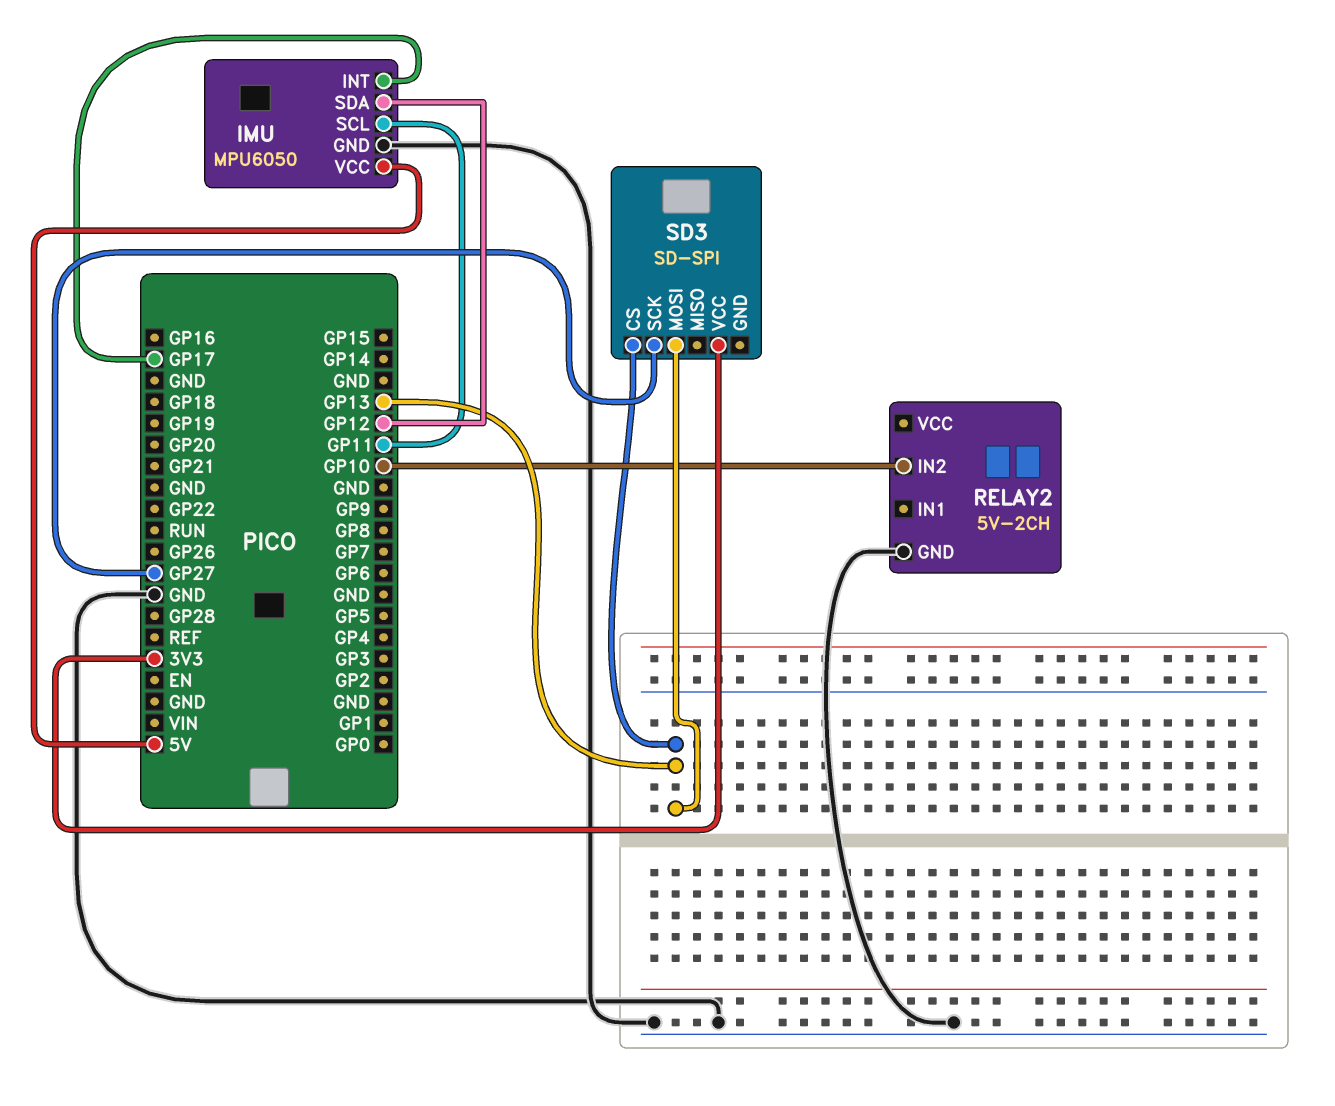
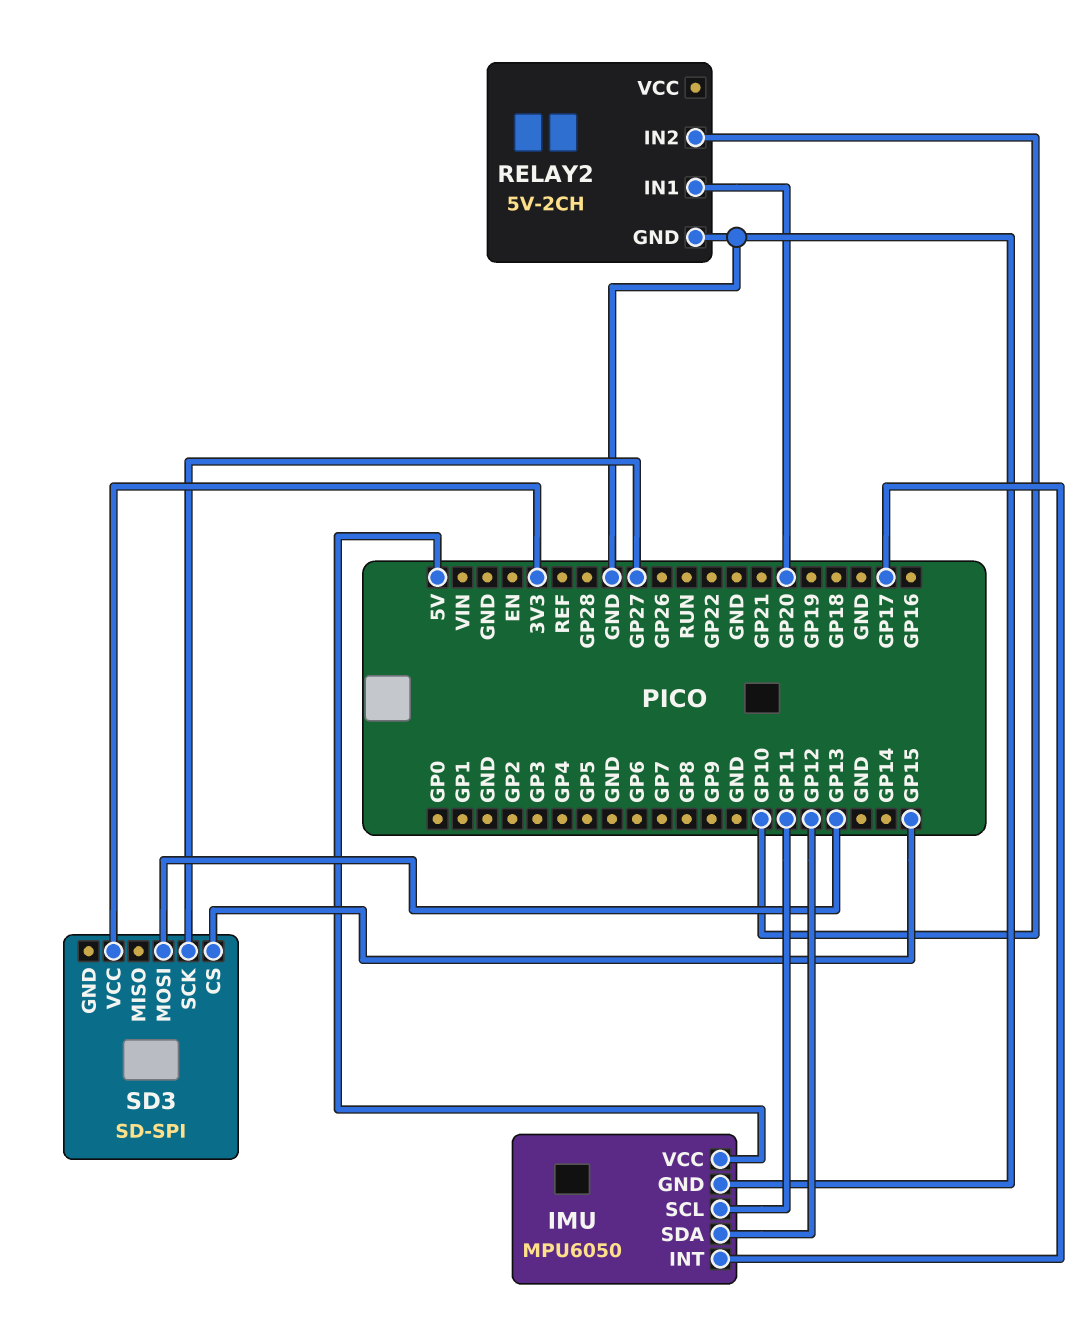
RELAY2 pin IN1: none -> GP20
SD3 pin CS: GP13 -> GP15

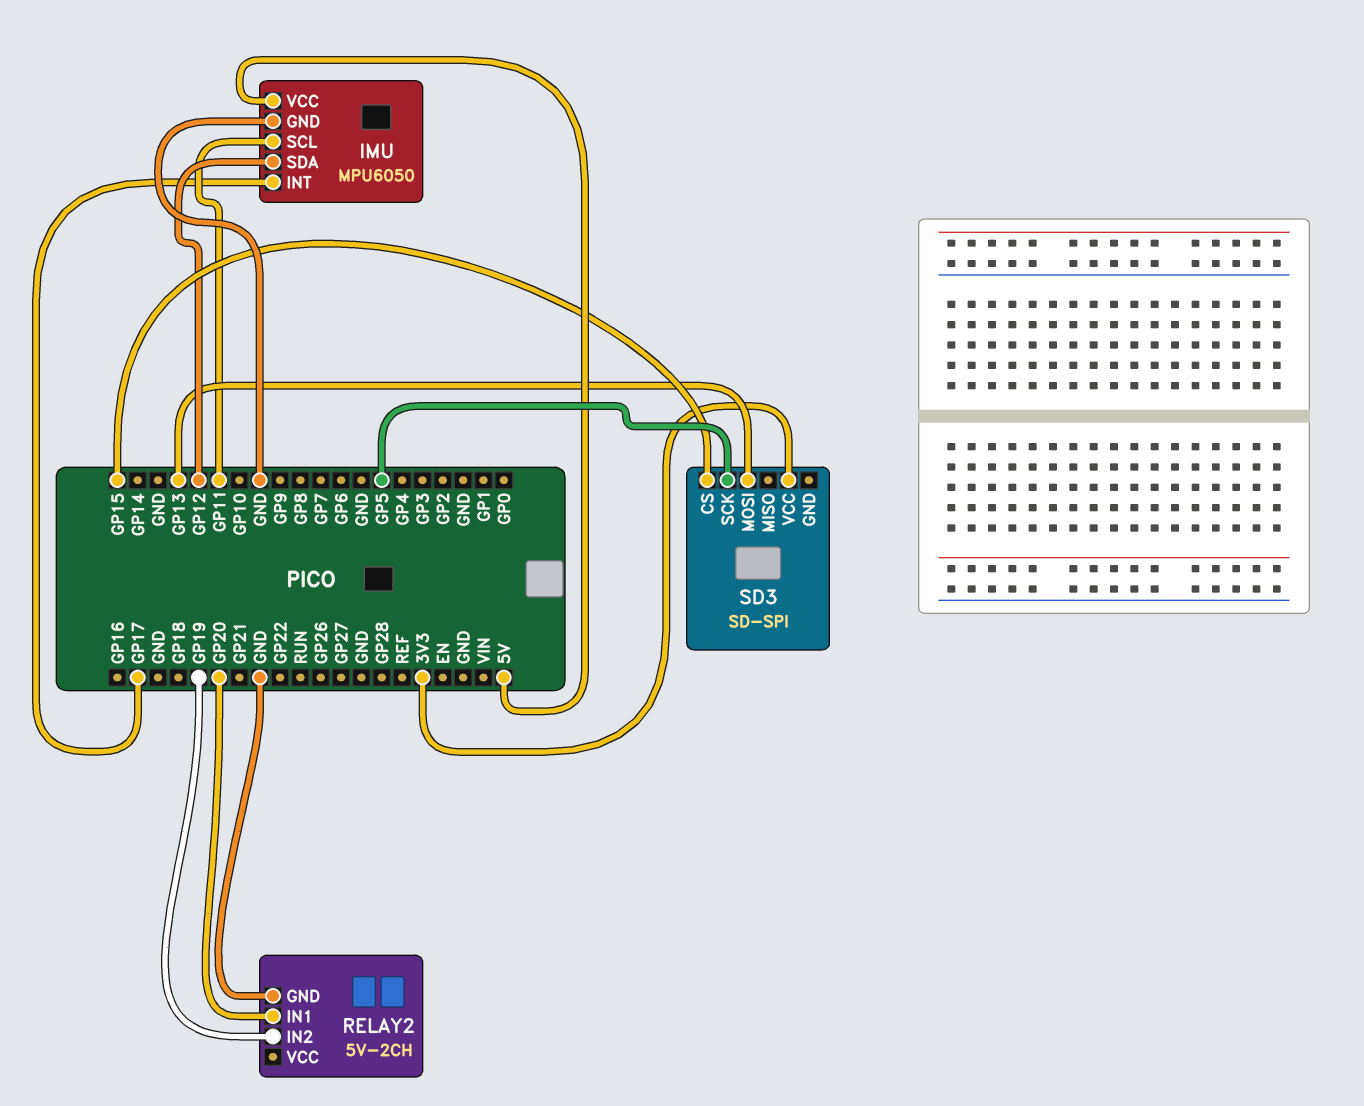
RELAY2 pin IN2: GP10 -> GP19
SD3 pin SCK: GP27 -> GP5

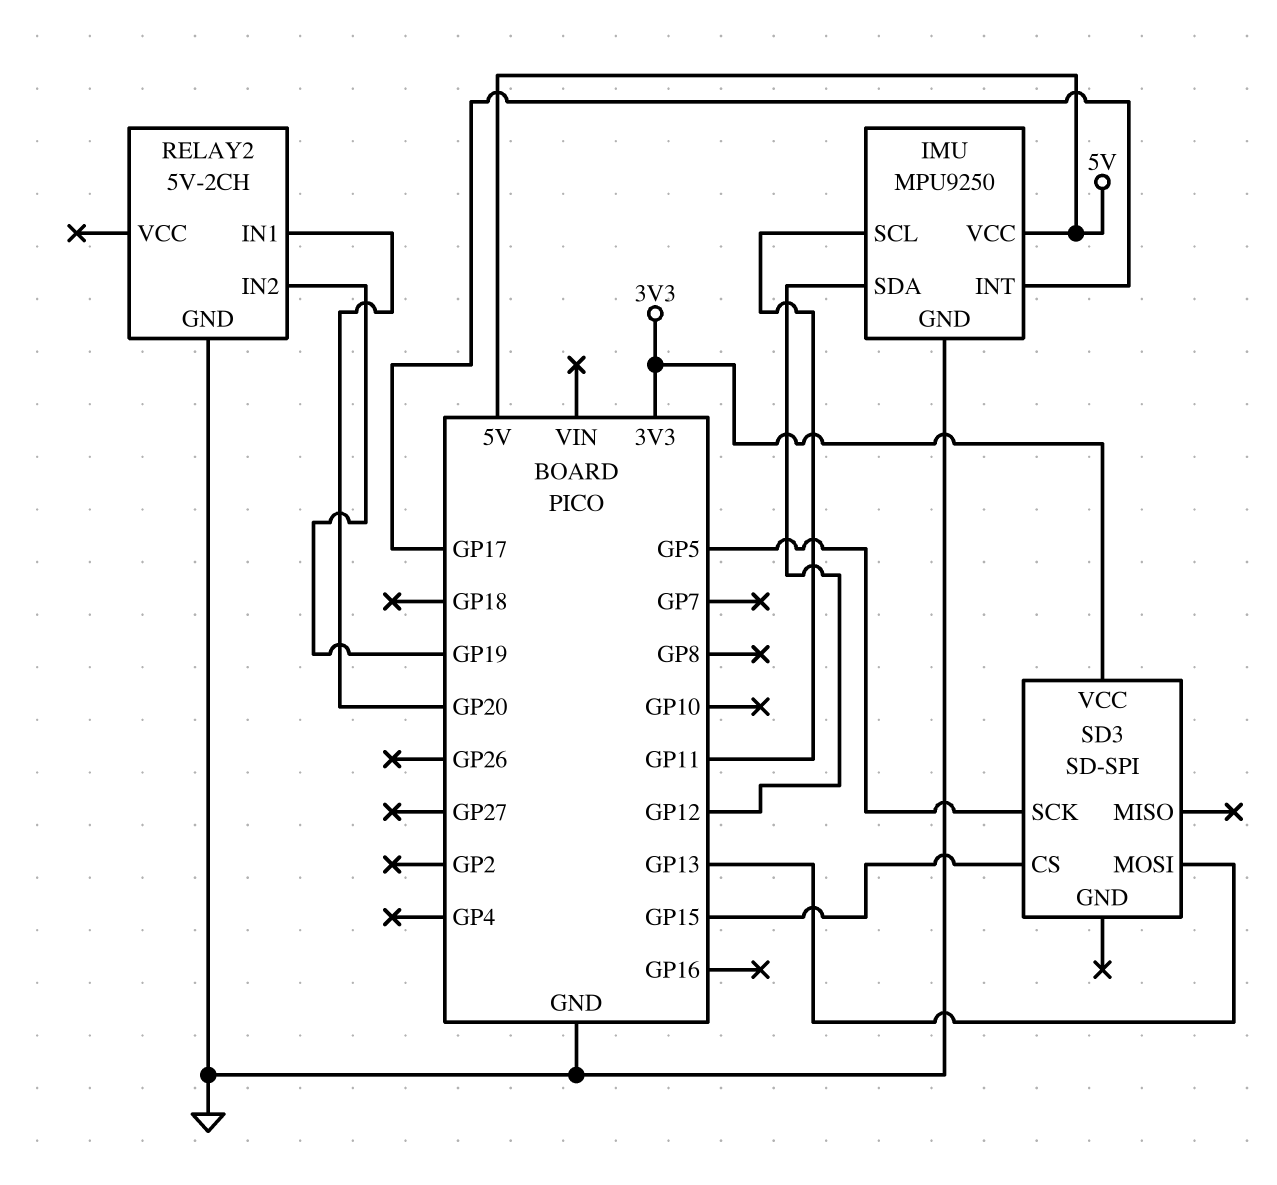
IMU: MPU6050 -> MPU9250

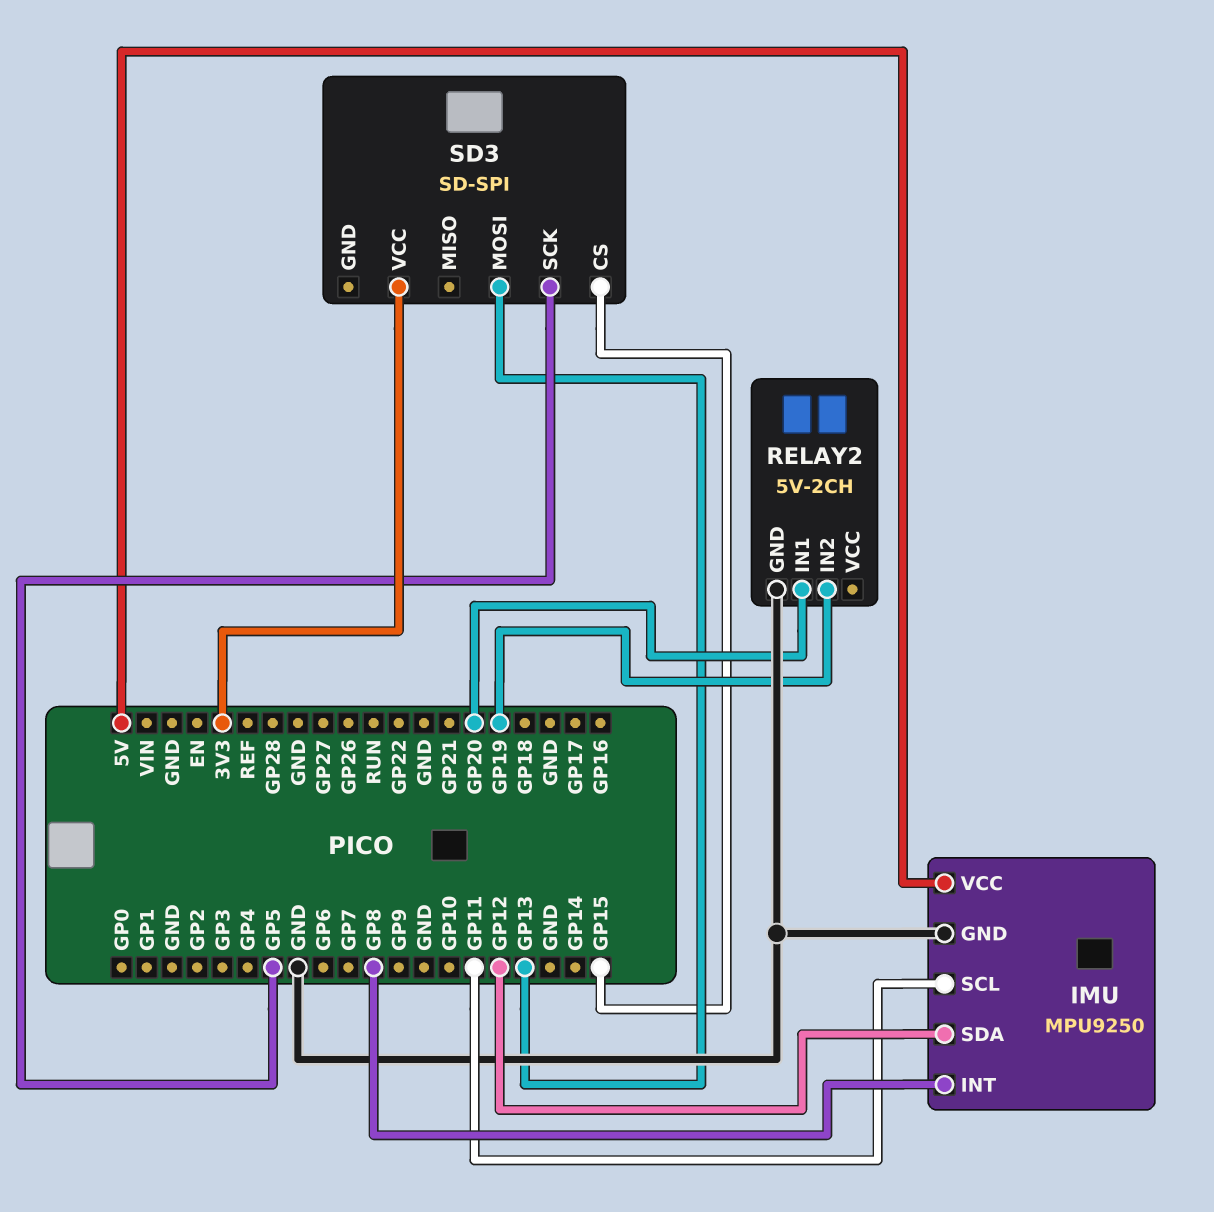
IMU pin INT: GP17 -> GP8

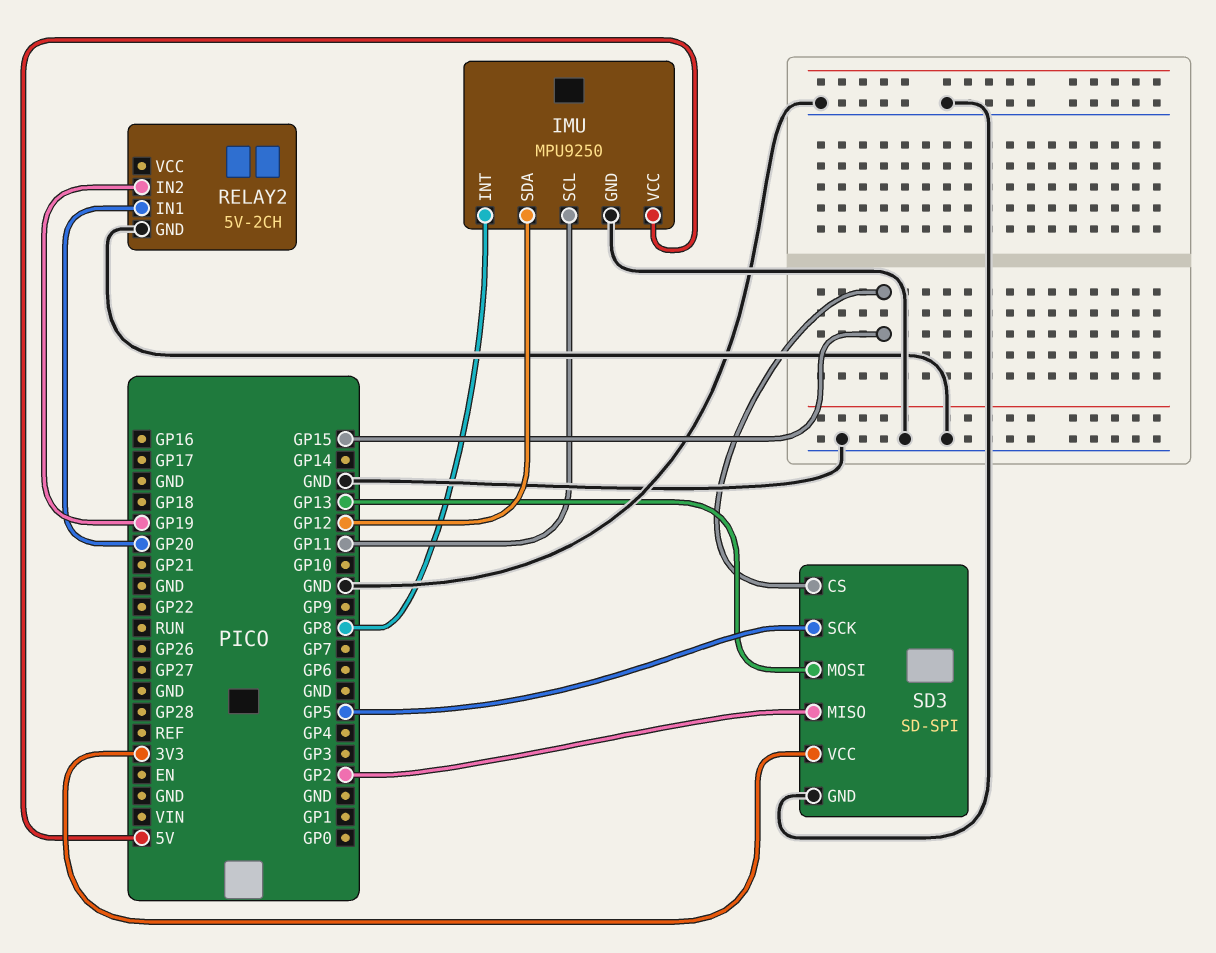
SD3 pin GND: none -> GND
SD3 pin MISO: none -> GP2

